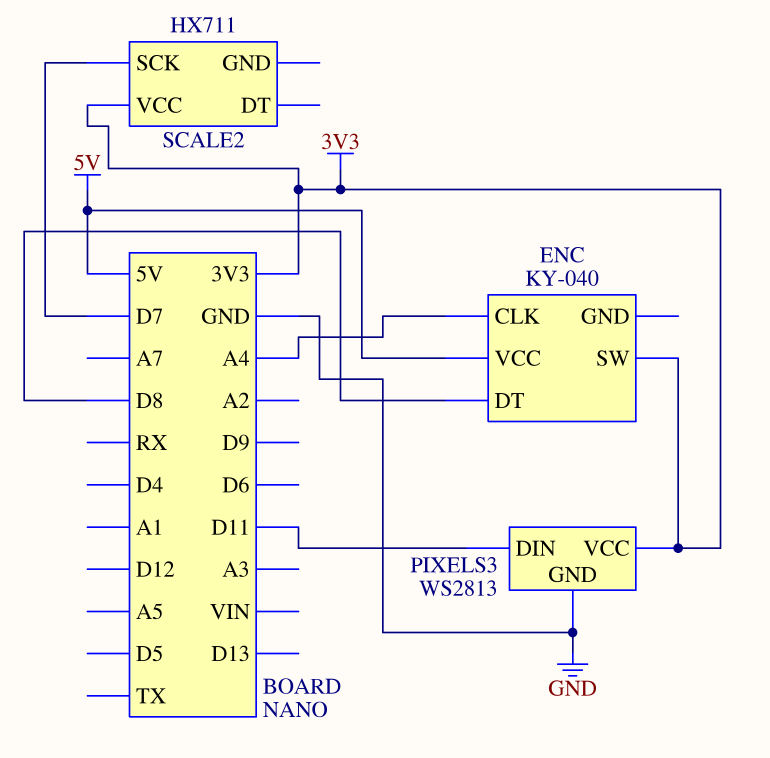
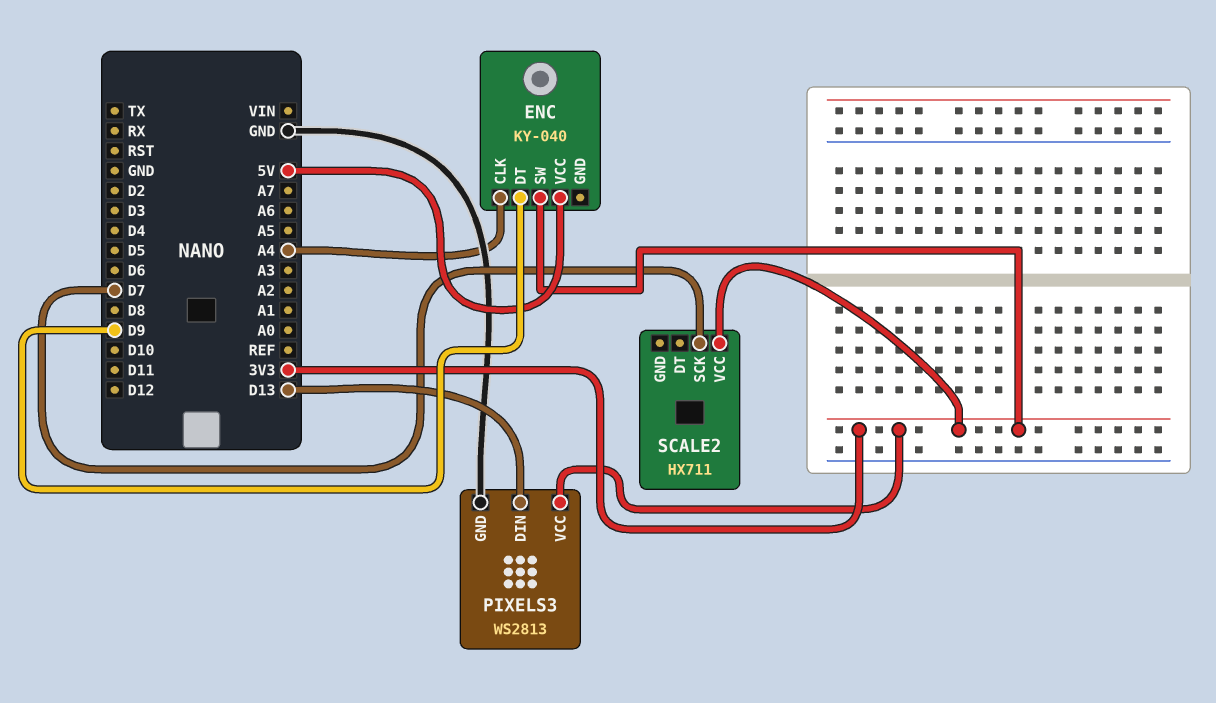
ENC pin DT: D8 -> D9
PIXELS3 pin DIN: D11 -> D13

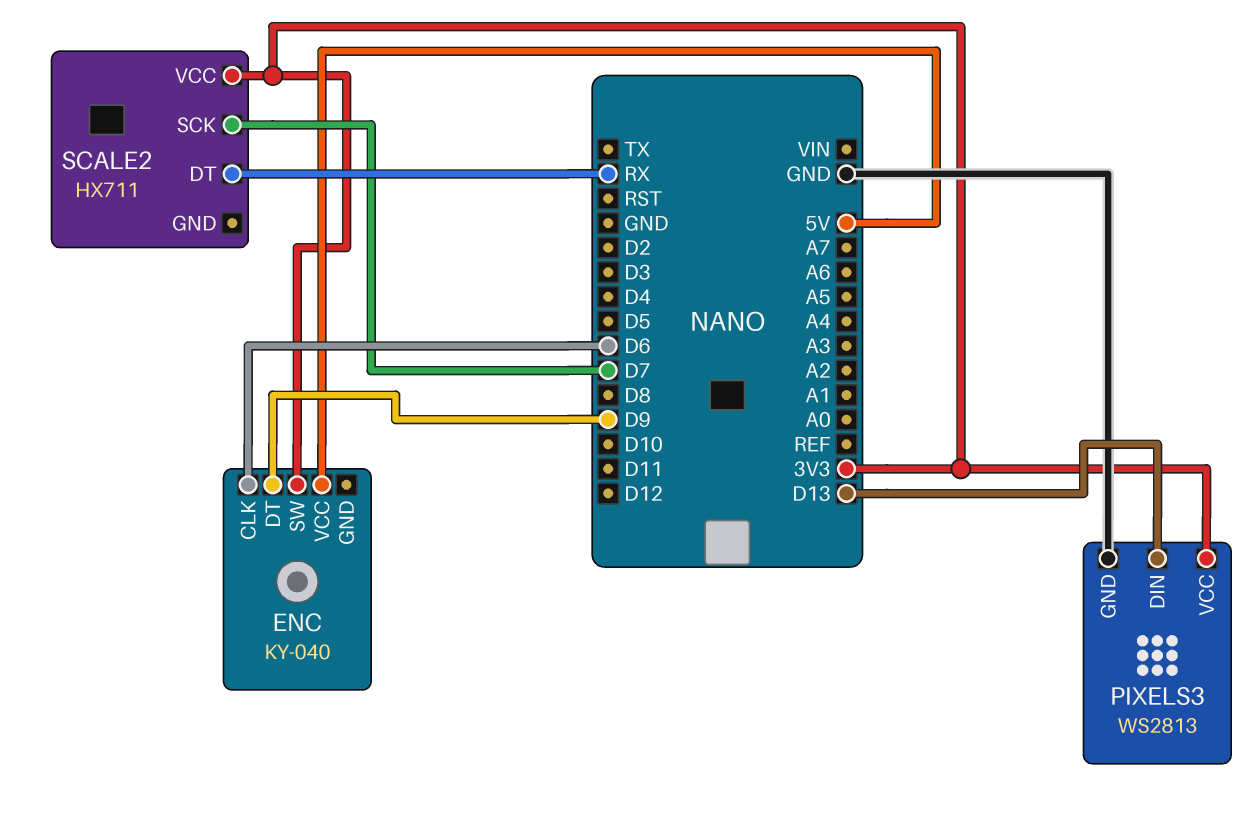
ENC pin CLK: A4 -> D6
SCALE2 pin DT: none -> RX

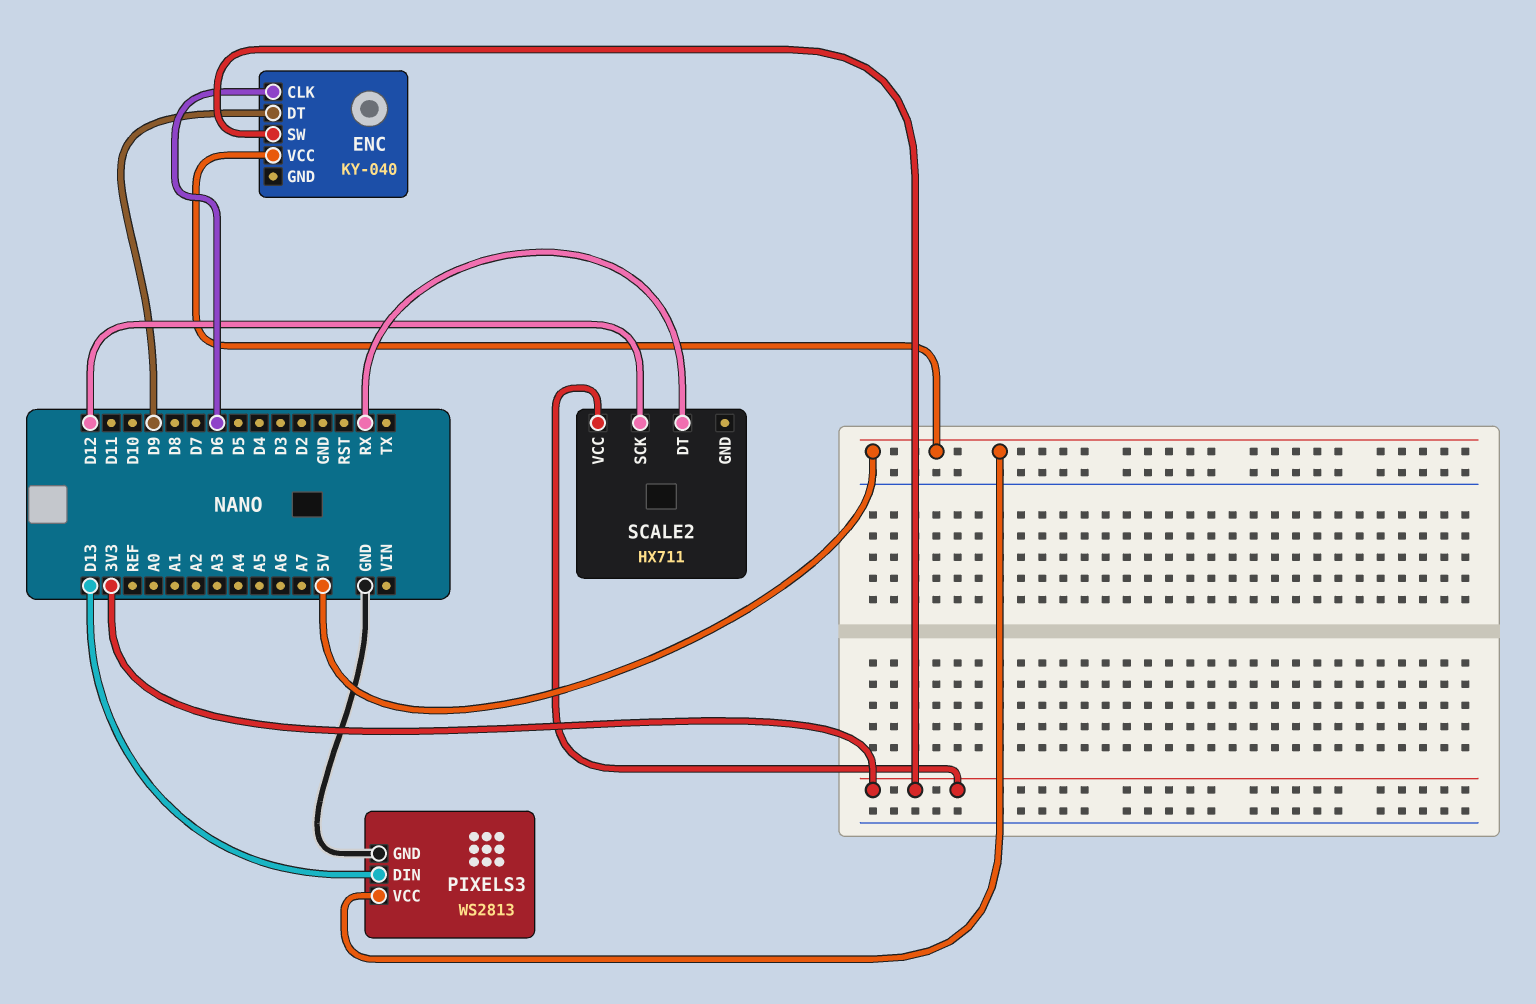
PIXELS3 pin VCC: 3V3 -> 5V
SCALE2 pin SCK: D7 -> D12

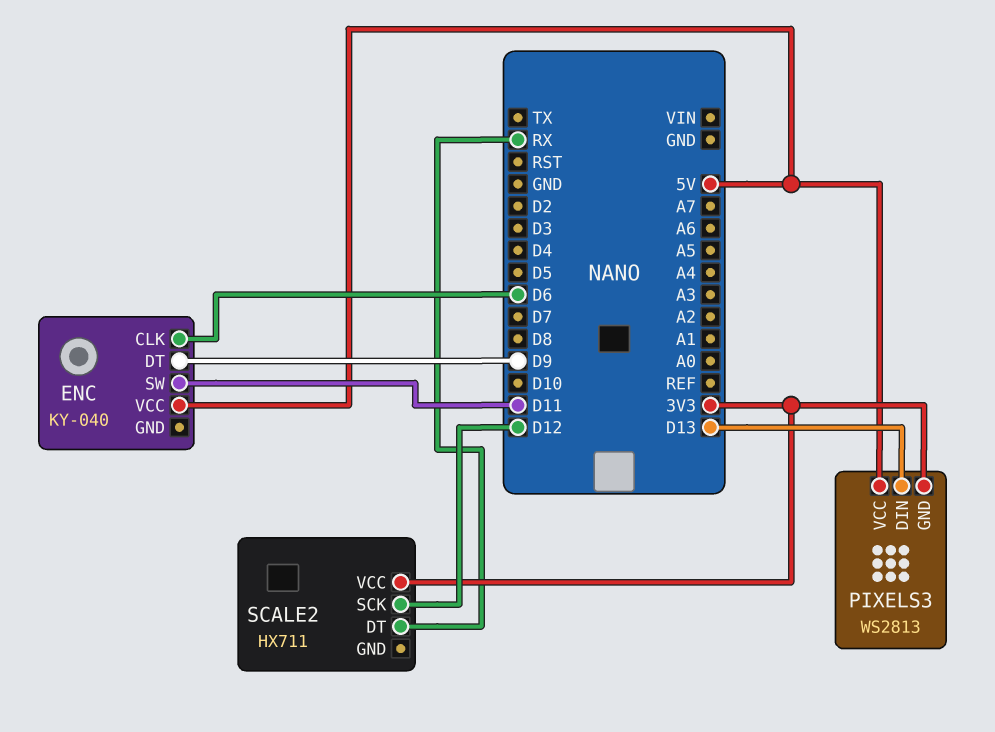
ENC pin SW: 3V3 -> D11
PIXELS3 pin GND: GND -> 3V3

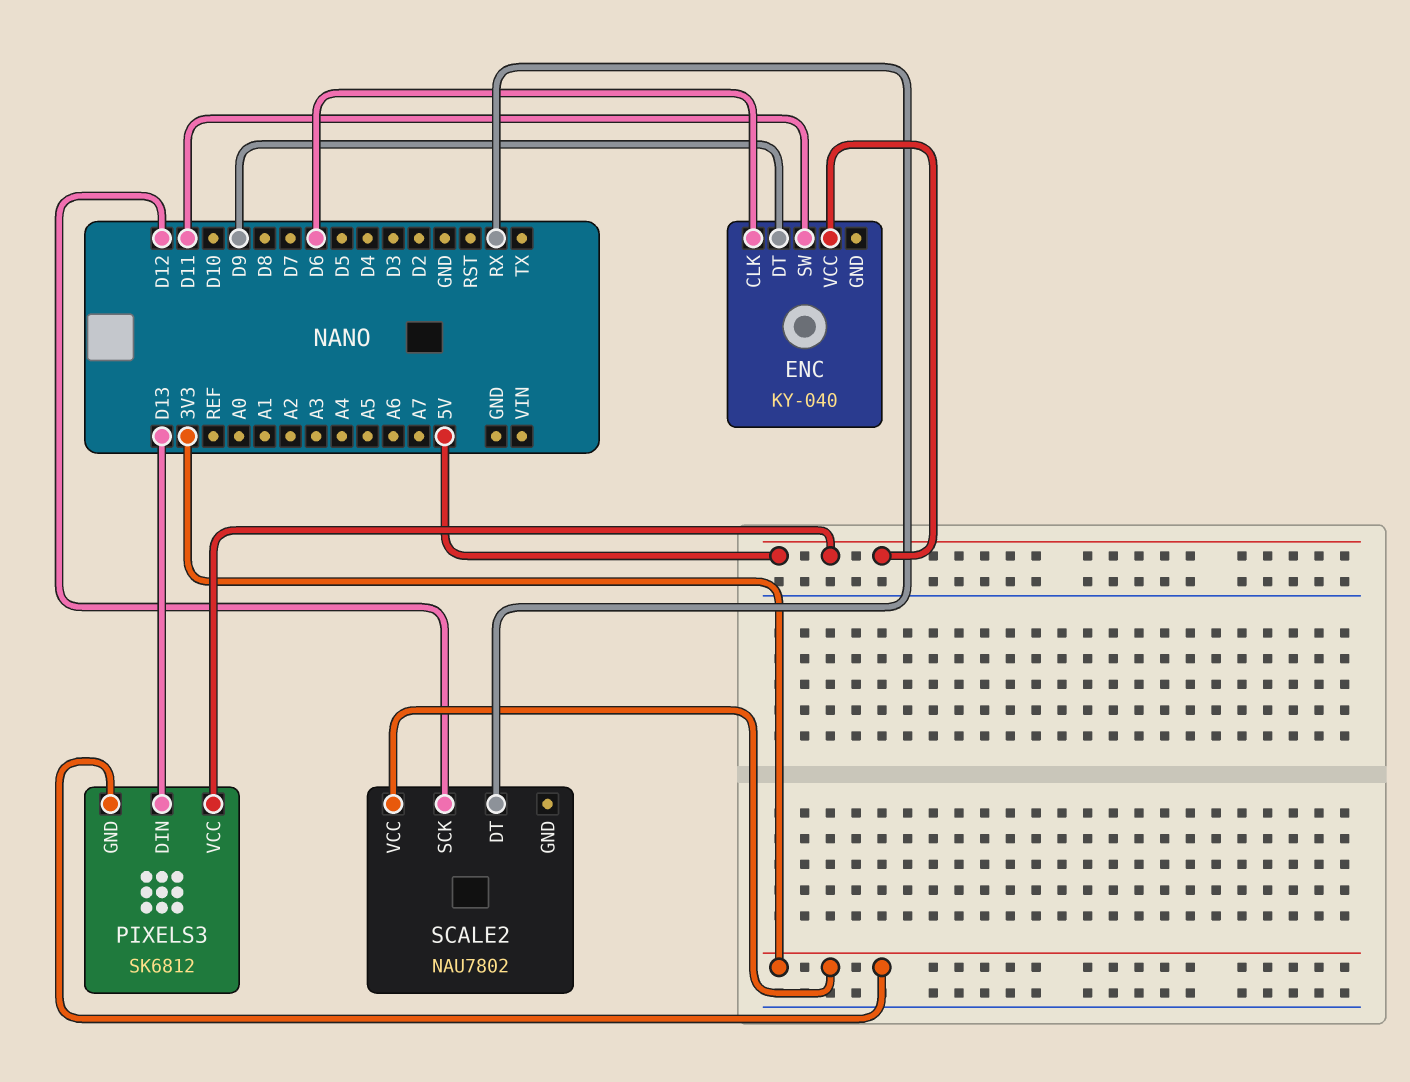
PIXELS3: WS2813 -> SK6812
SCALE2: HX711 -> NAU7802

